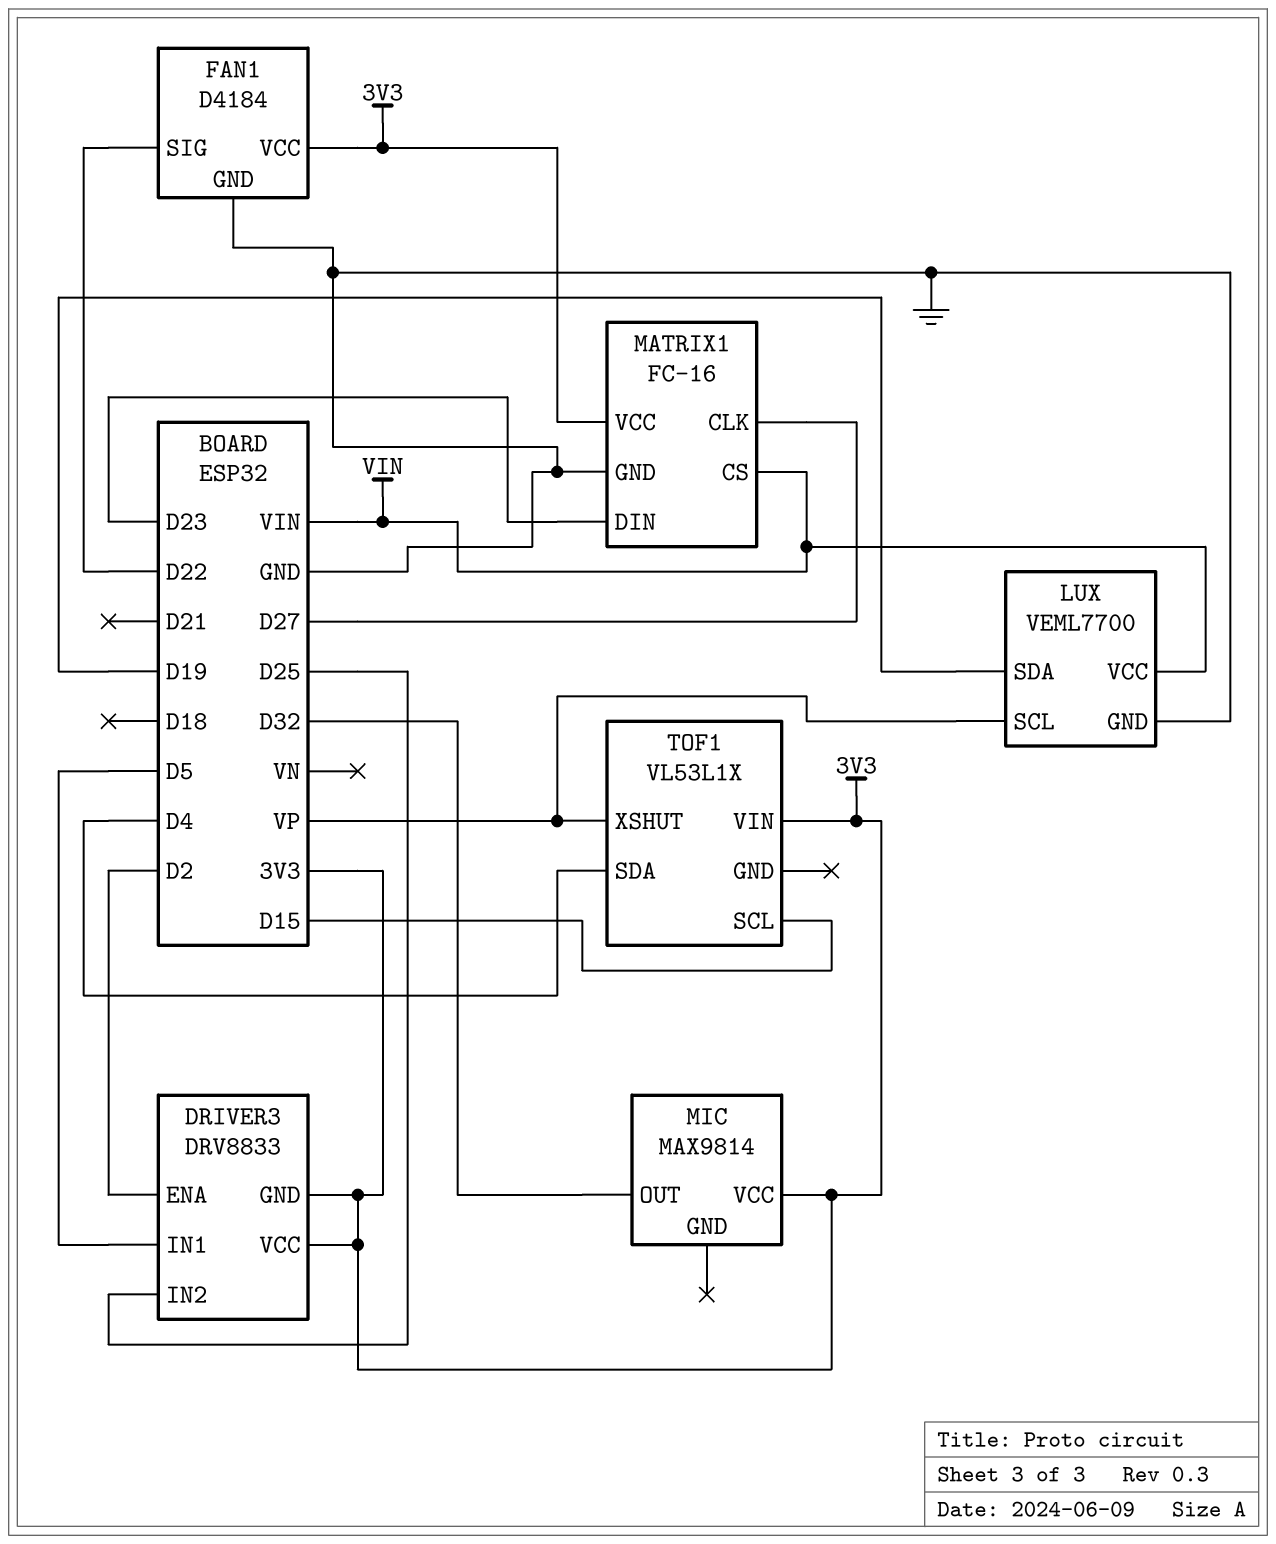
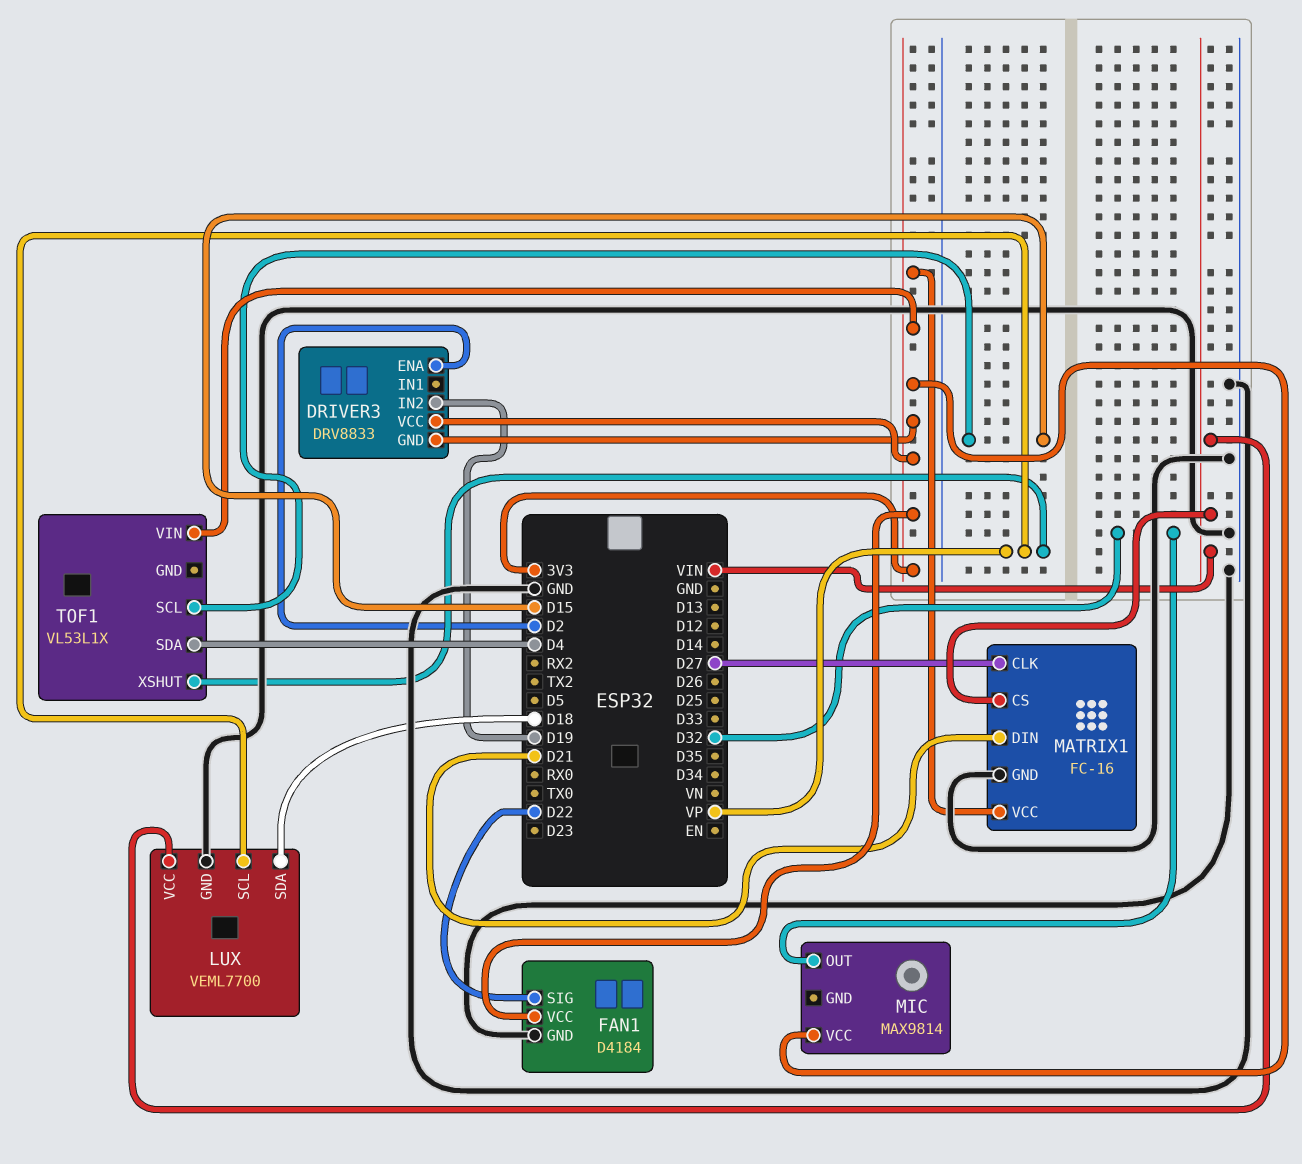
DRIVER3 pin IN1: D5 -> none
DRIVER3 pin IN2: D25 -> D19
LUX pin SDA: D19 -> D18
MATRIX1 pin DIN: D23 -> D21

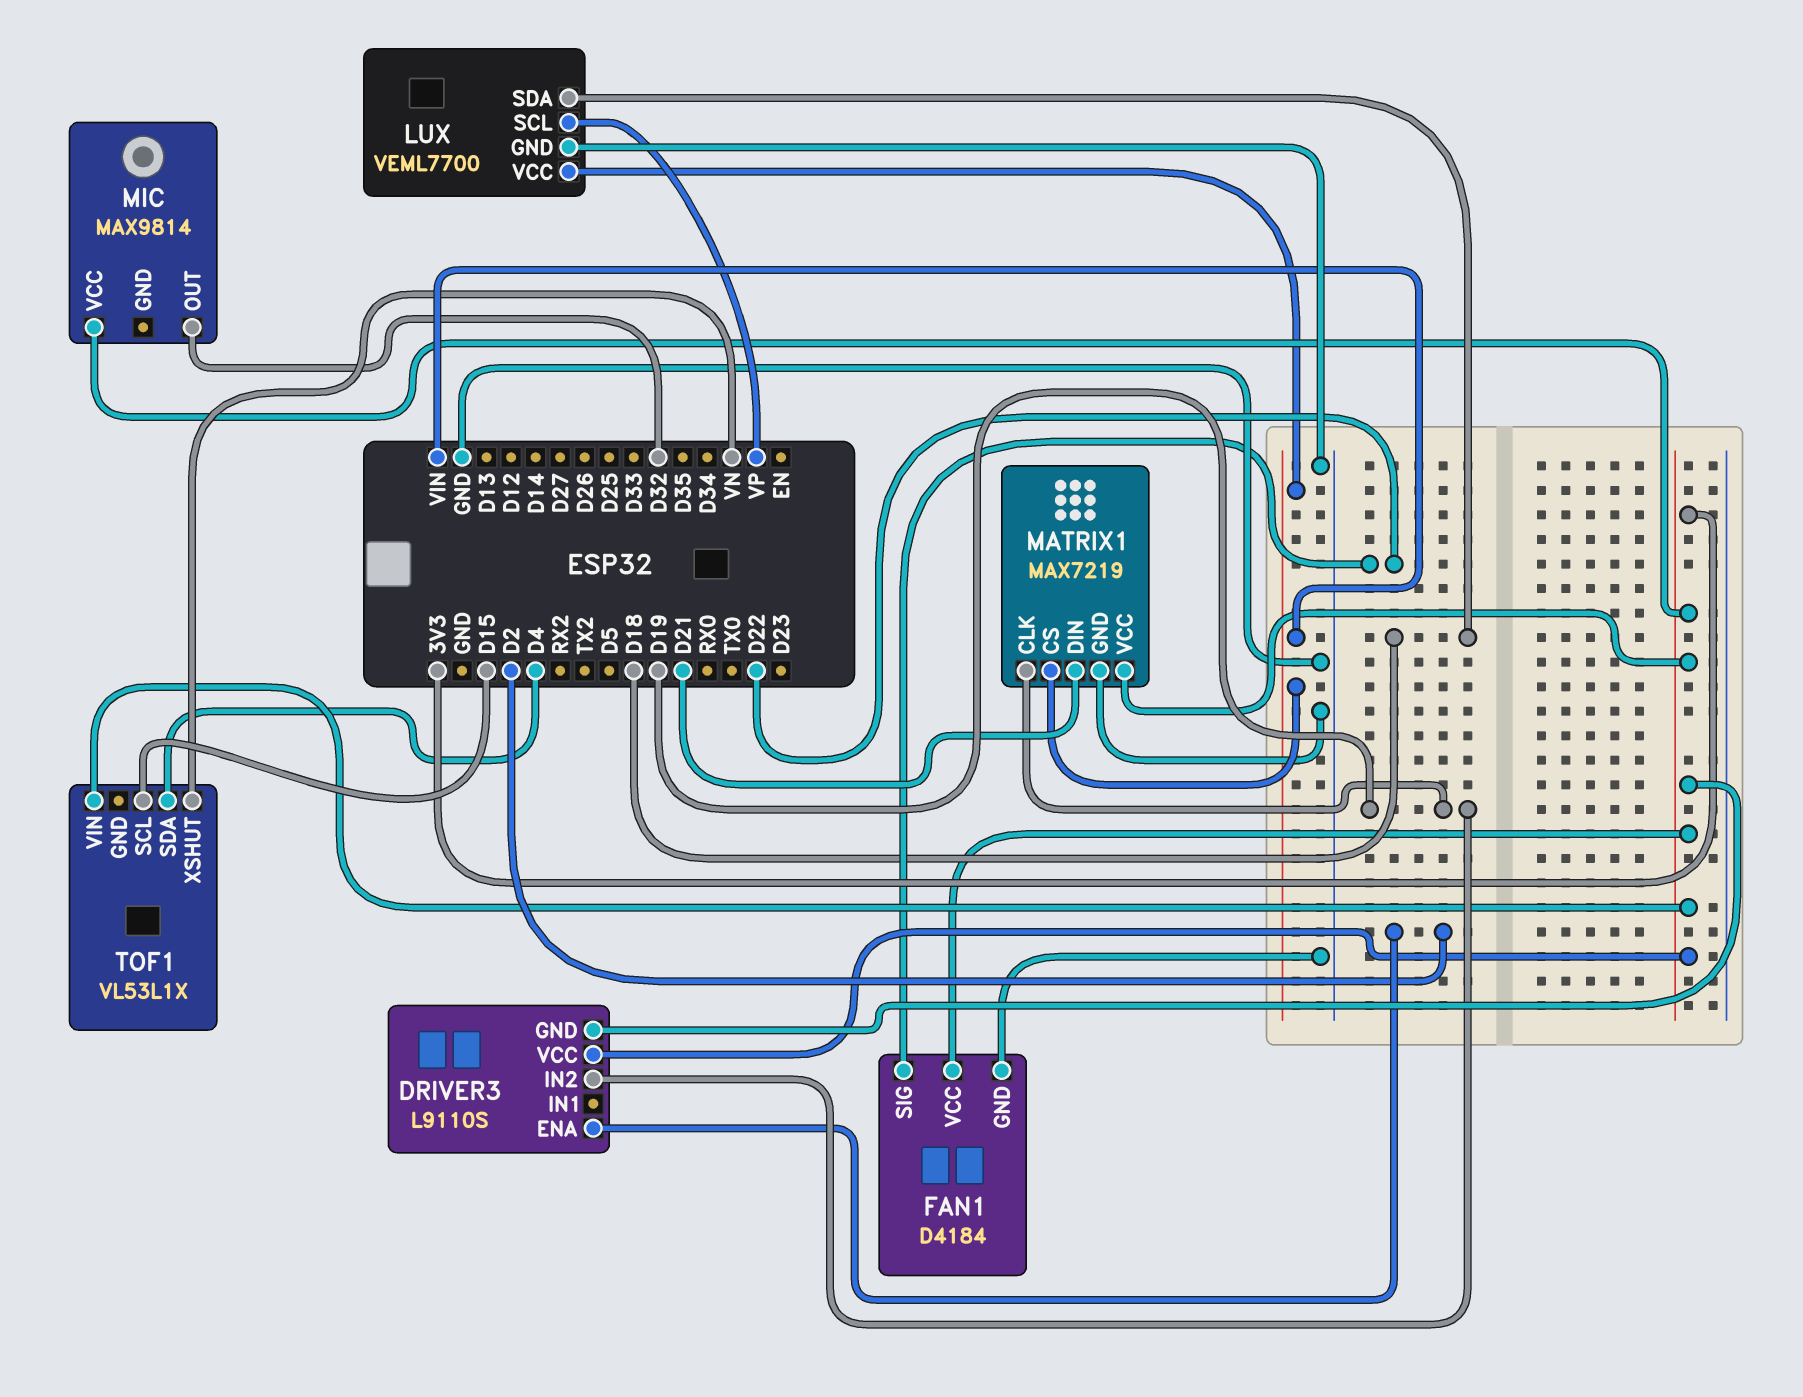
DRIVER3: DRV8833 -> L9110S
MATRIX1: FC-16 -> MAX7219
MATRIX1 pin CLK: D27 -> D19
TOF1 pin XSHUT: VP -> VN

